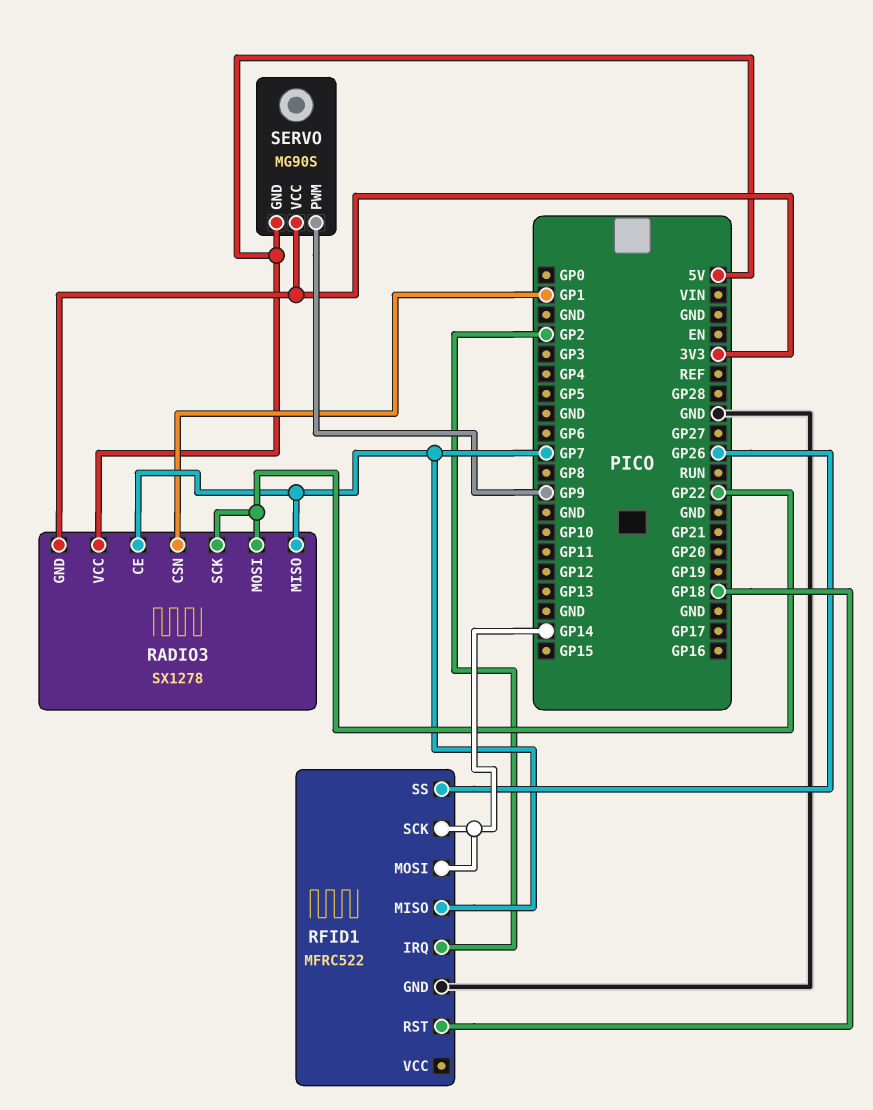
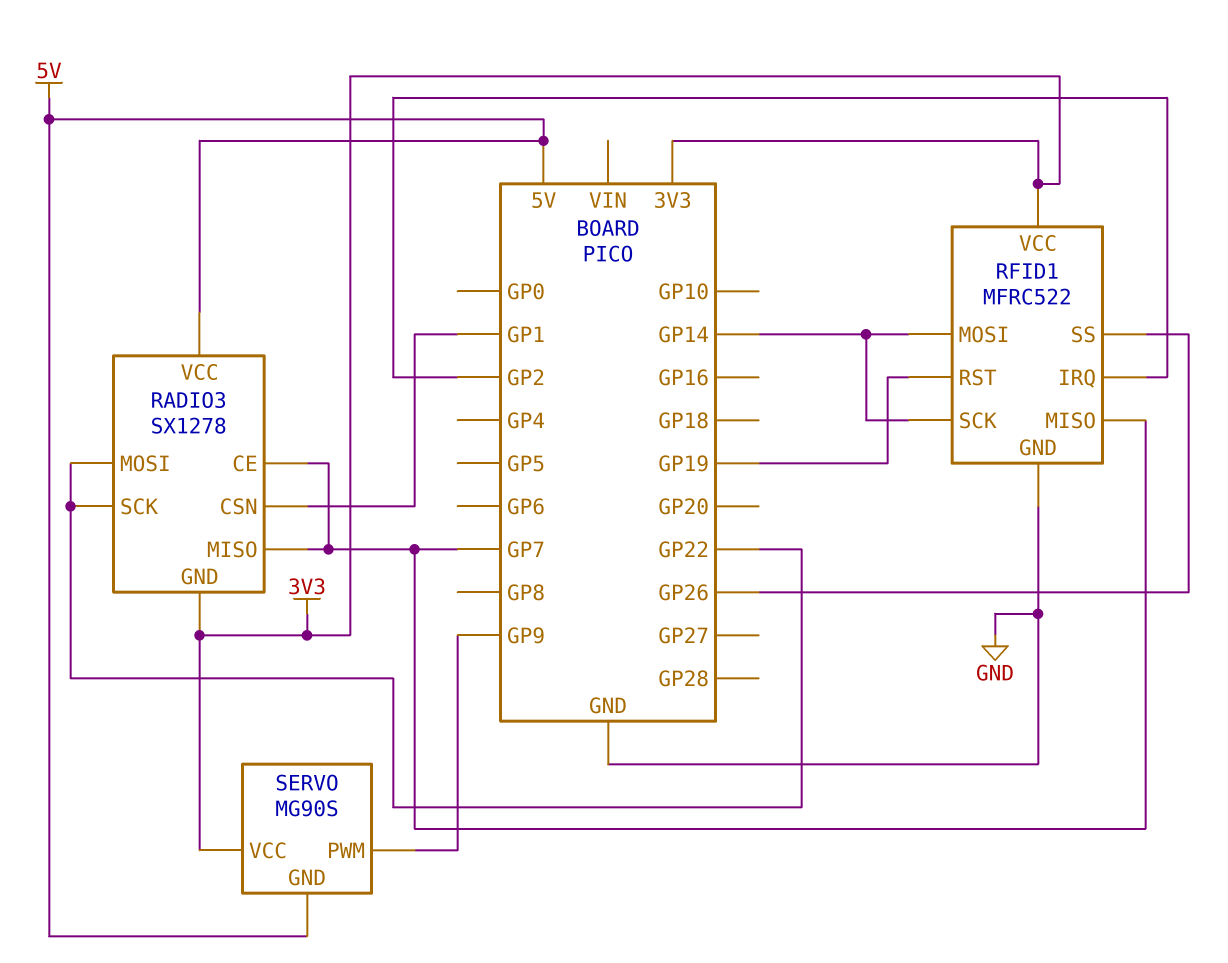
RFID1 pin RST: GP18 -> GP19
RFID1 pin VCC: none -> 3V3

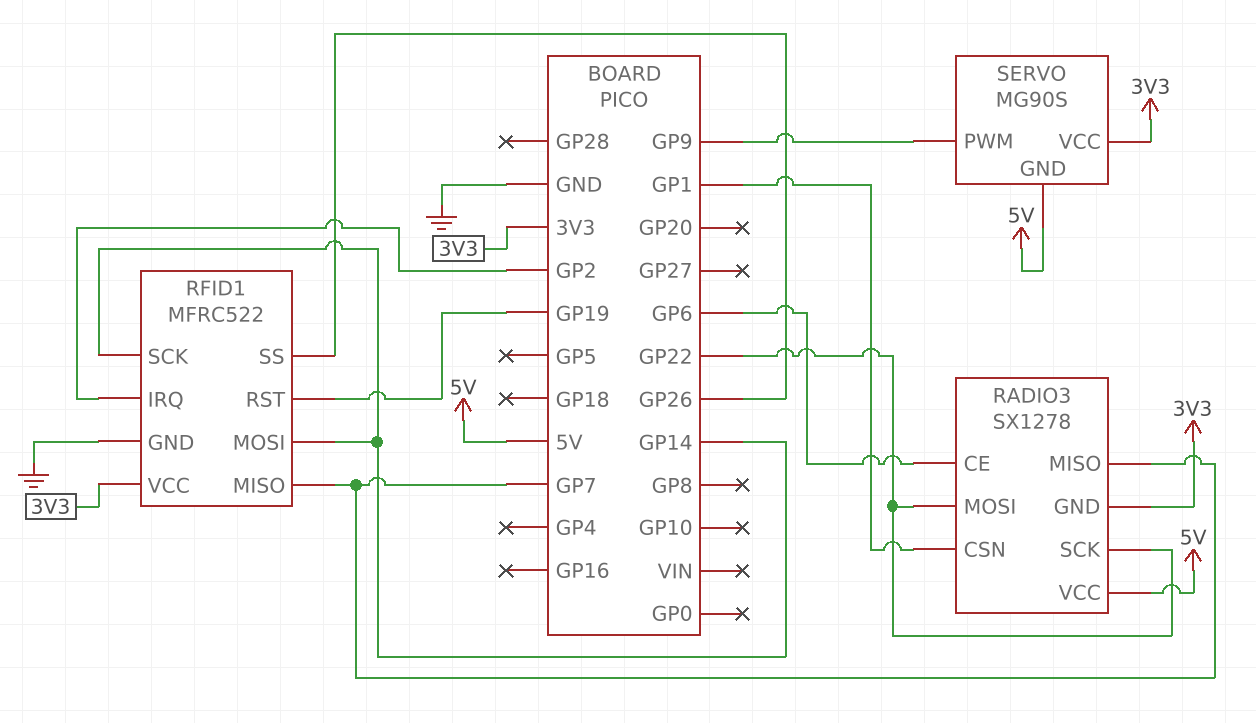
RADIO3 pin CE: GP7 -> GP6

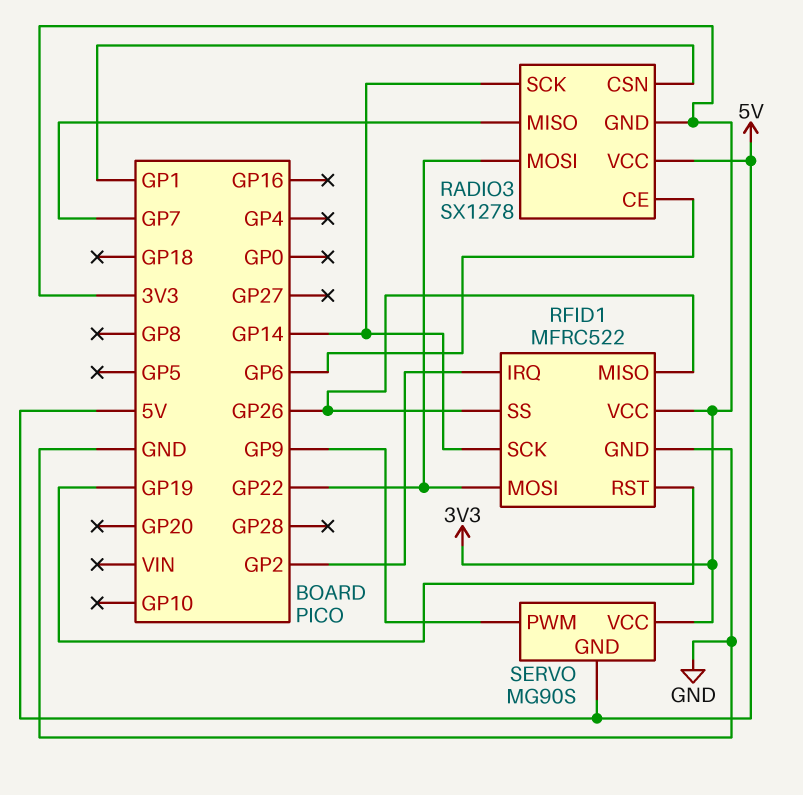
RADIO3 pin SCK: GP22 -> GP14
RFID1 pin MISO: GP7 -> GP26
RFID1 pin MOSI: GP14 -> GP22

